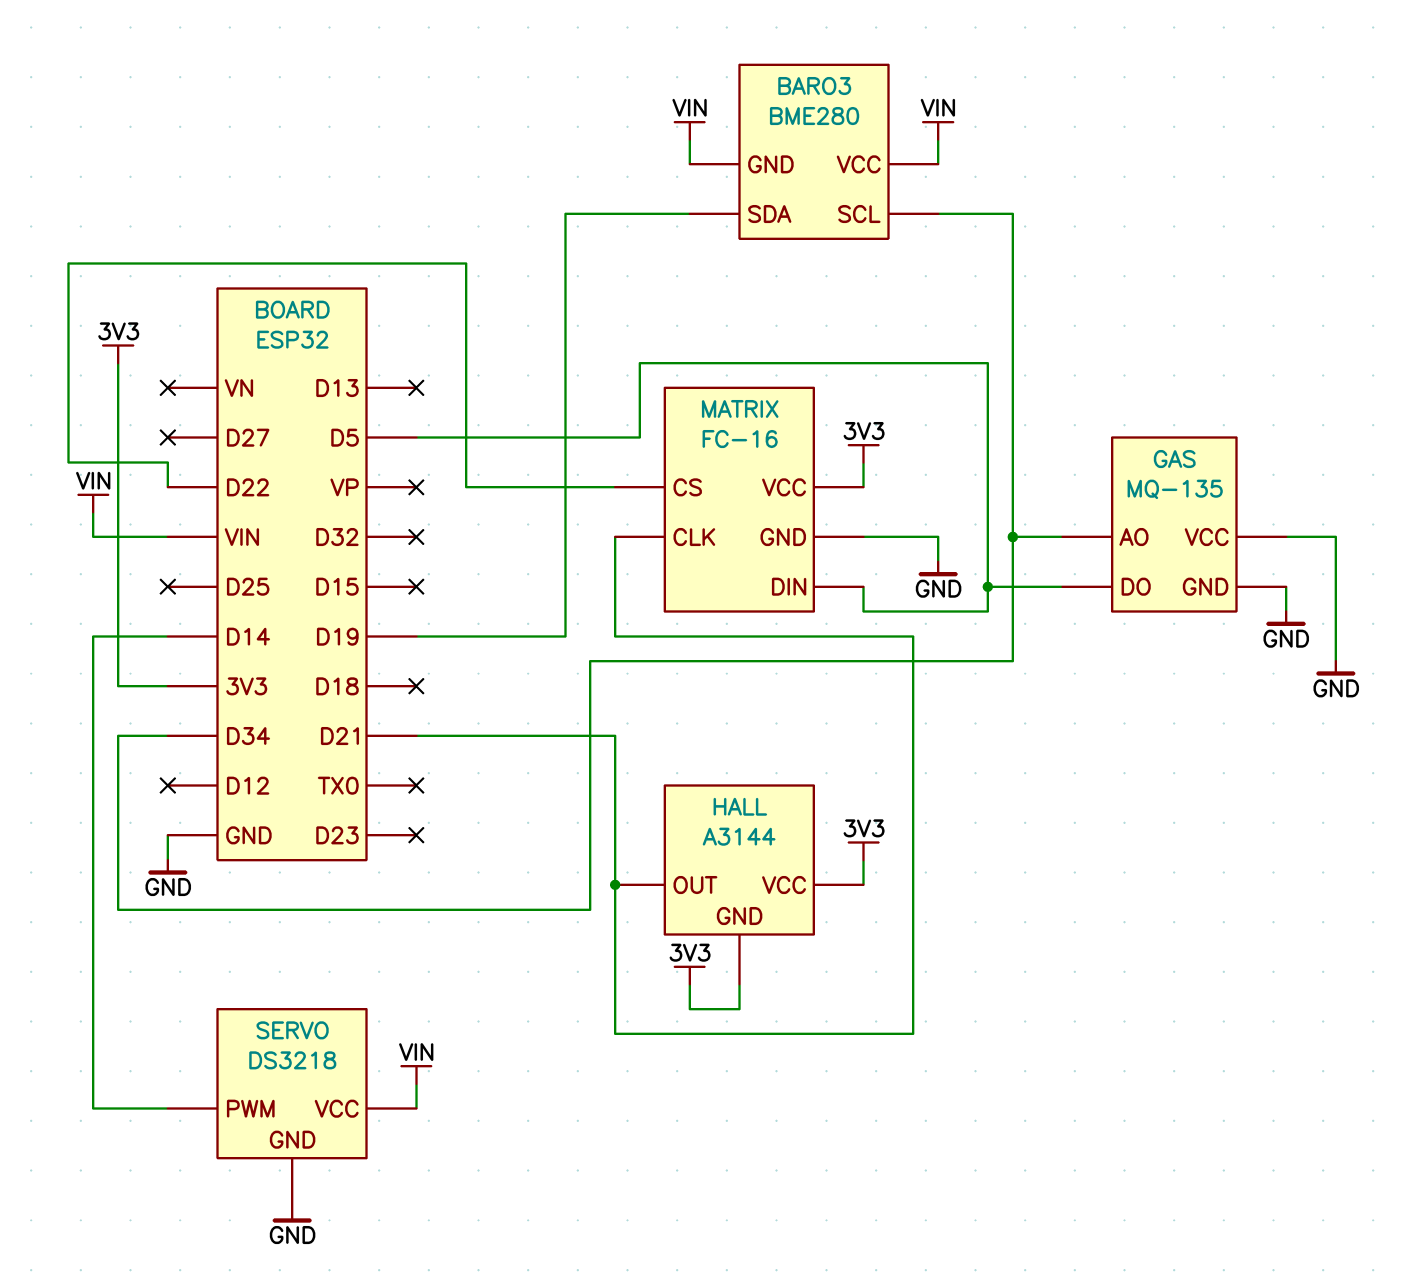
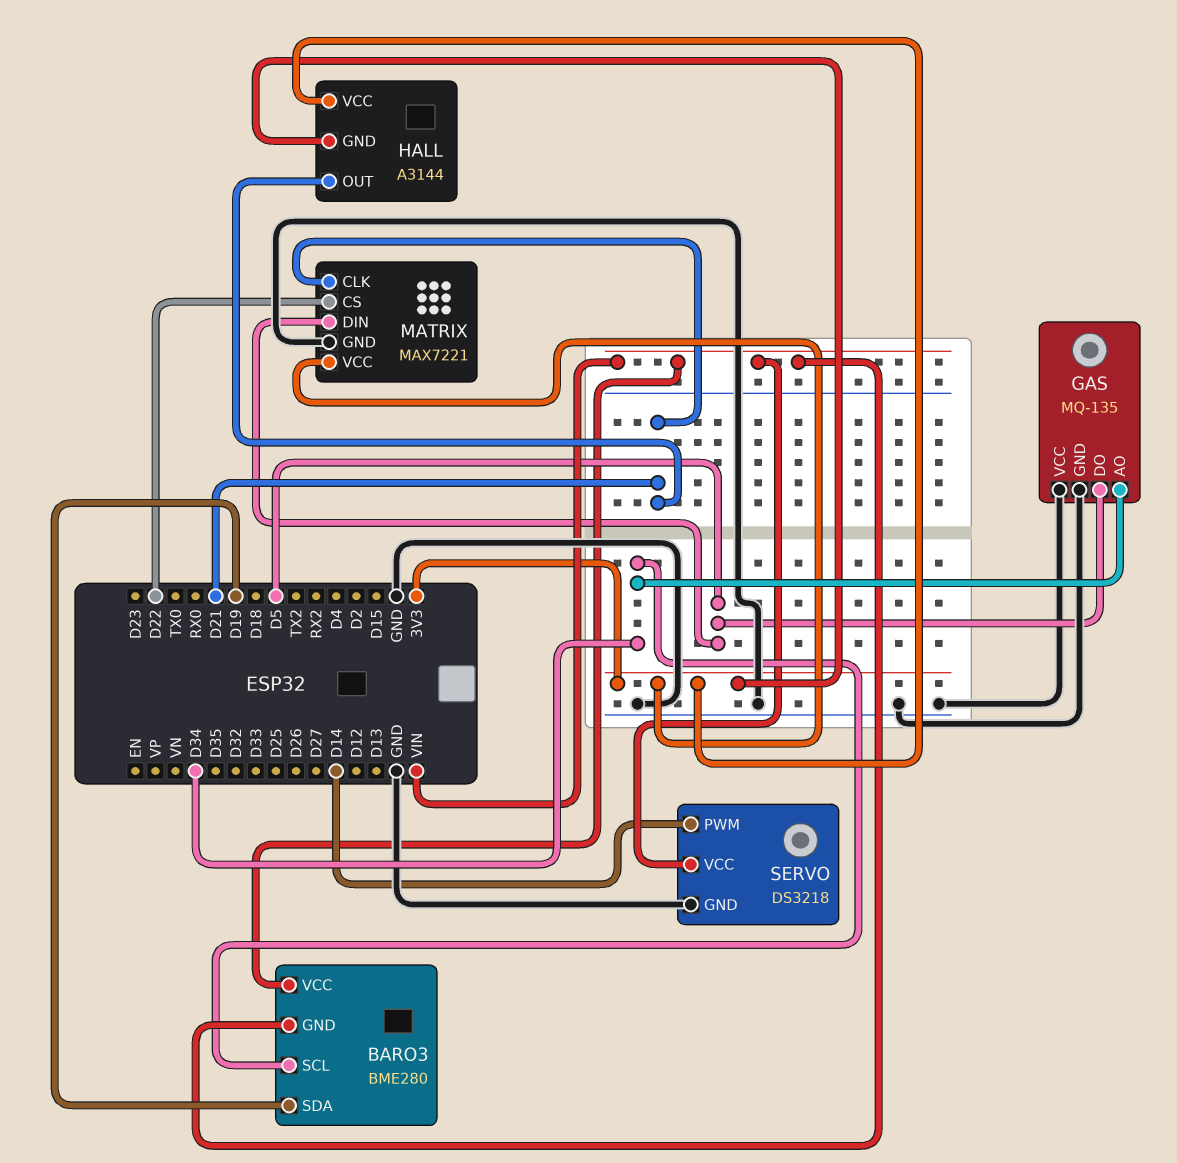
MATRIX: FC-16 -> MAX7221

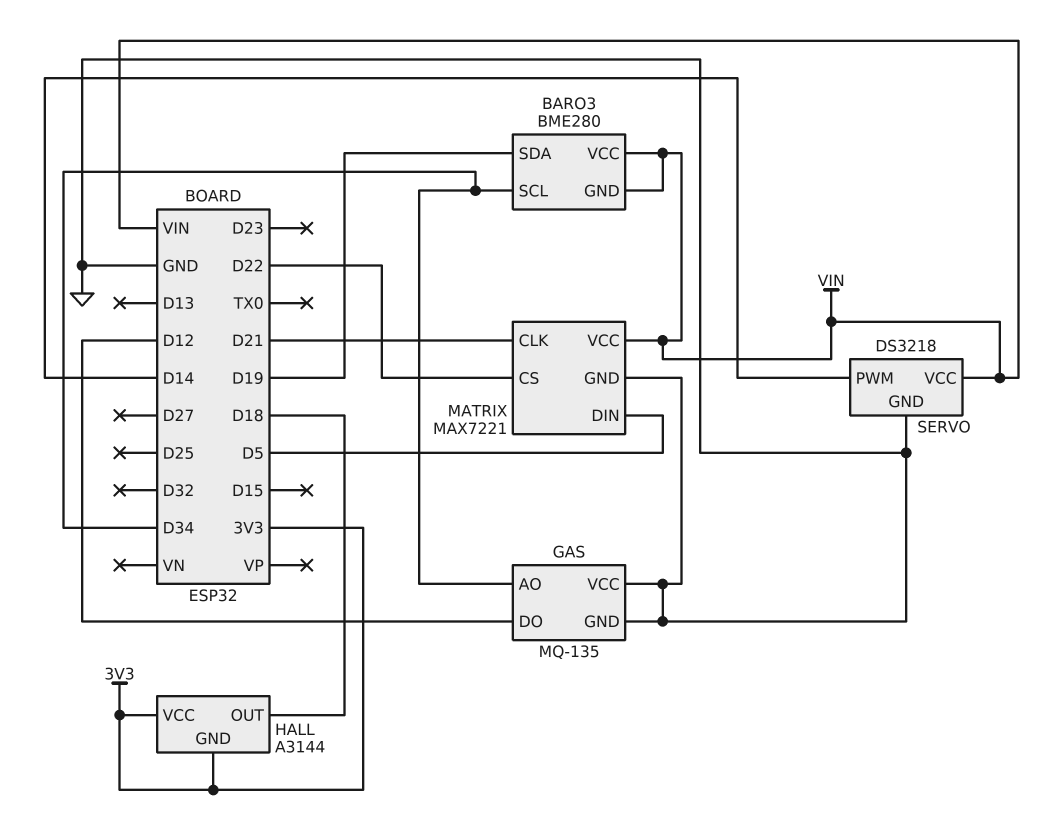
GAS pin DO: D5 -> D12
HALL pin OUT: D21 -> D18
MATRIX pin VCC: 3V3 -> VIN

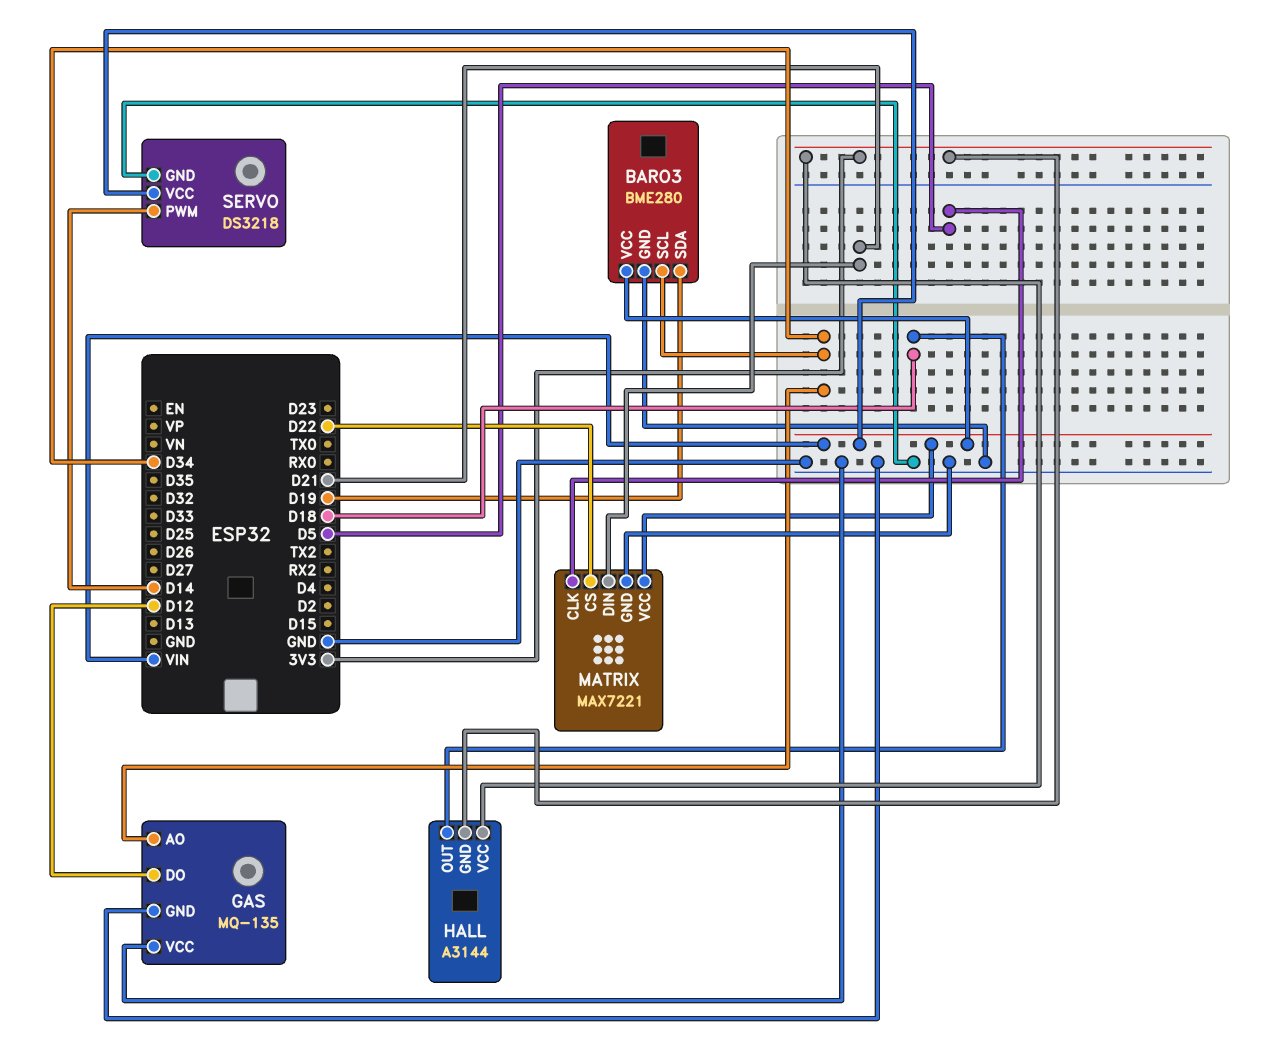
BARO3 pin GND: VIN -> GND
MATRIX pin CLK: D21 -> D5
MATRIX pin DIN: D5 -> D21

